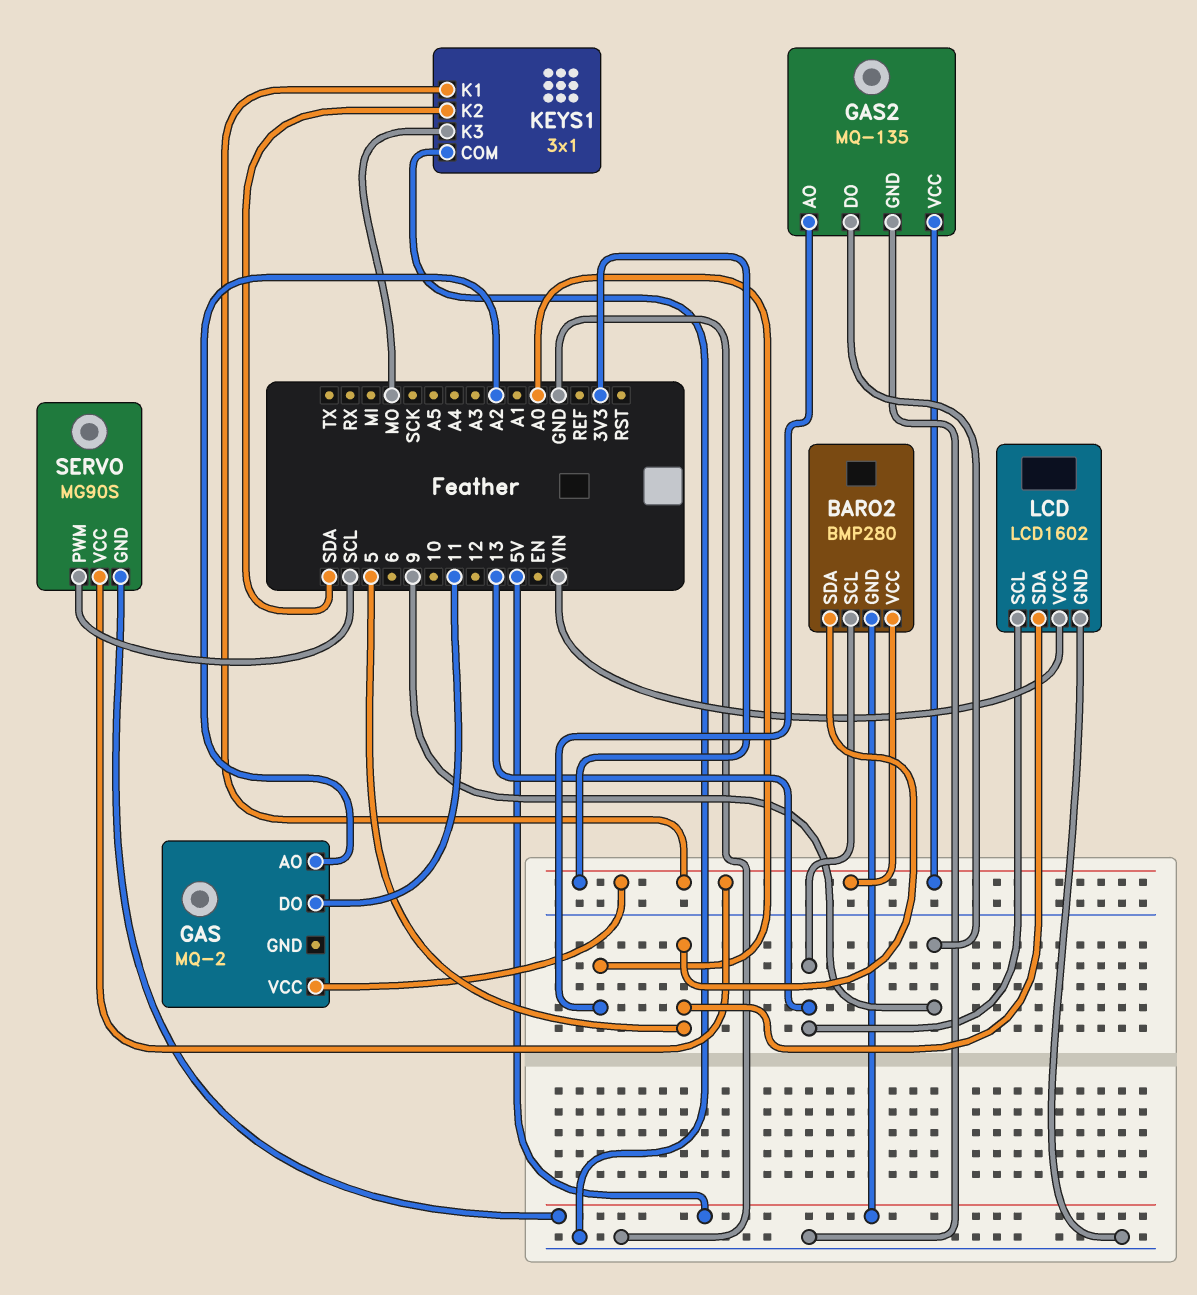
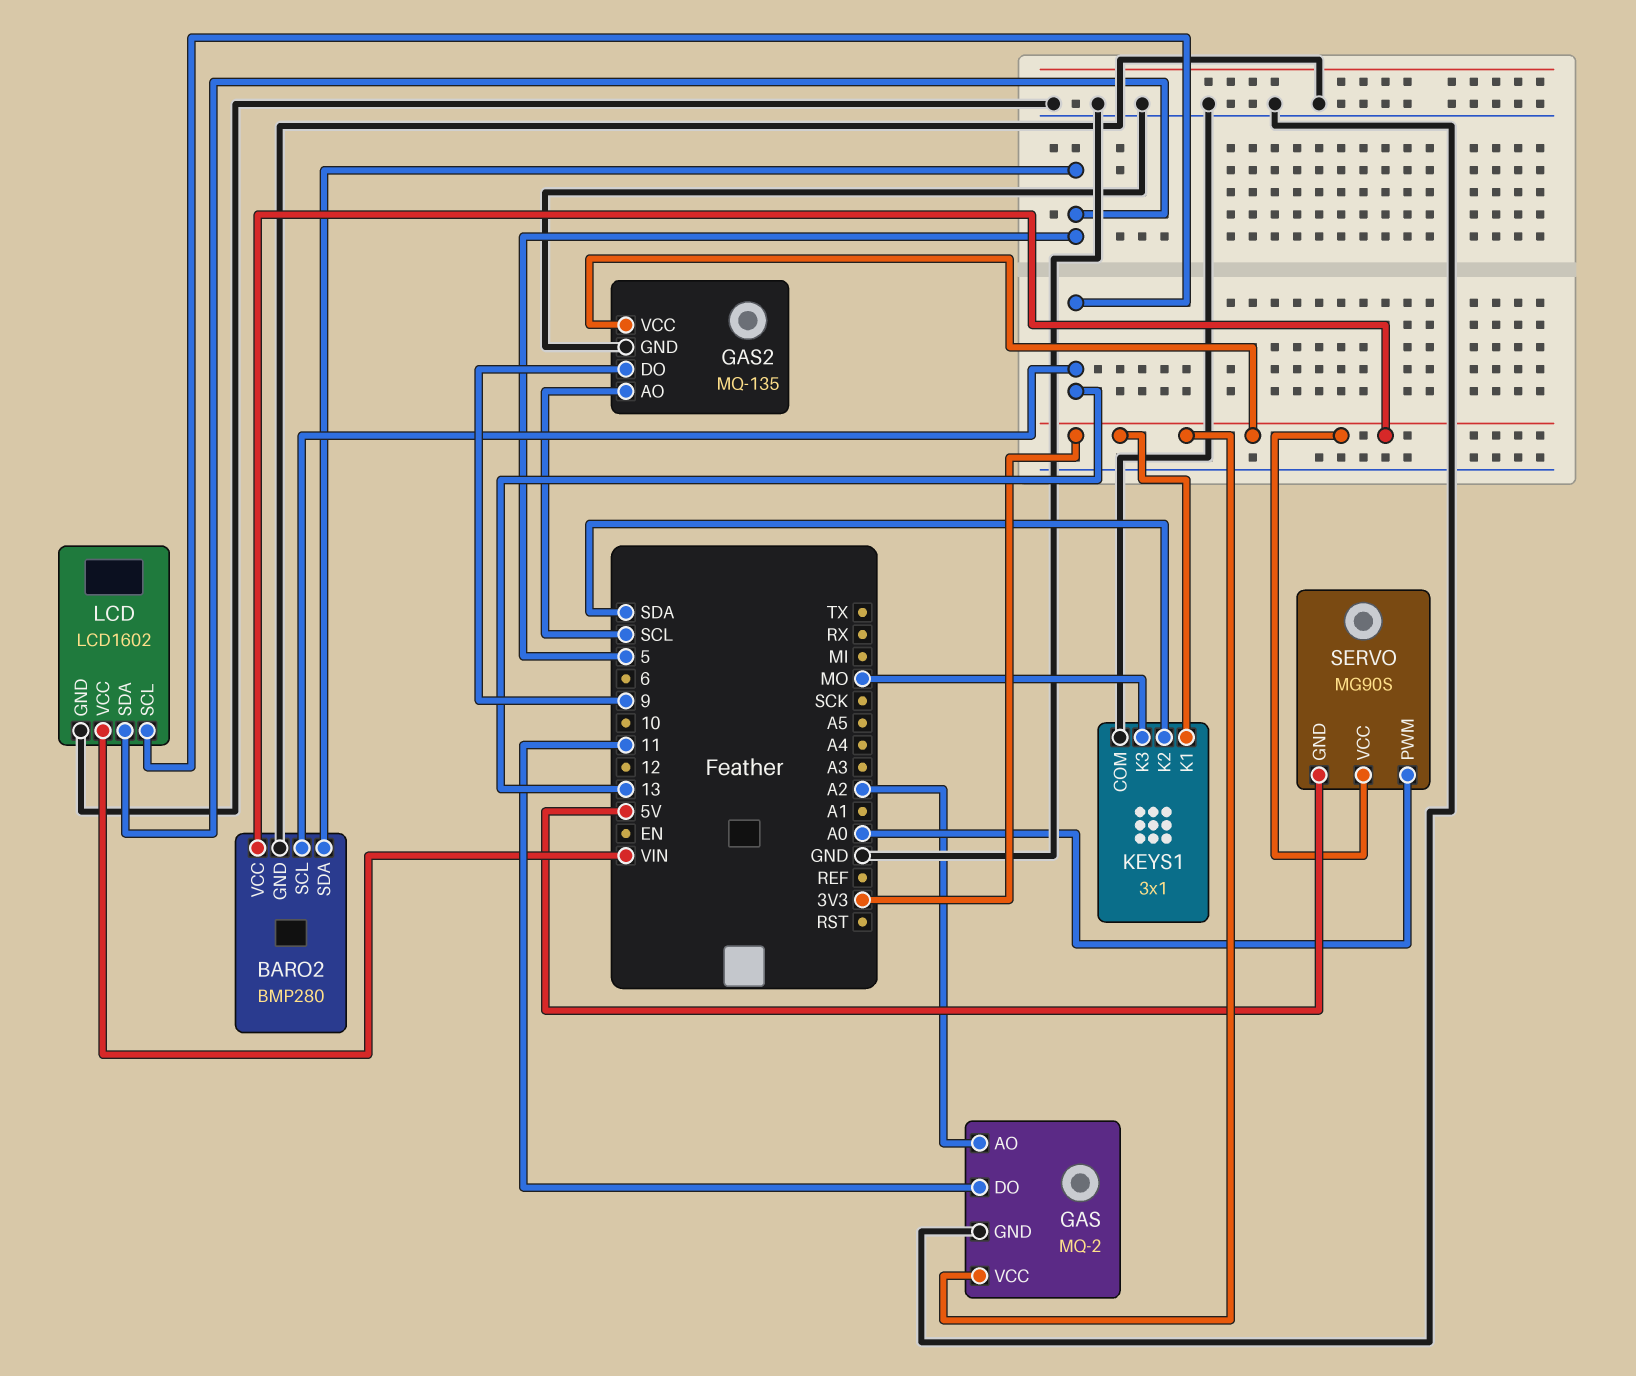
BARO2 pin GND: 5V -> GND
GAS pin GND: none -> GND
GAS2 pin AO: A0 -> SCL
SERVO pin PWM: SCL -> A0

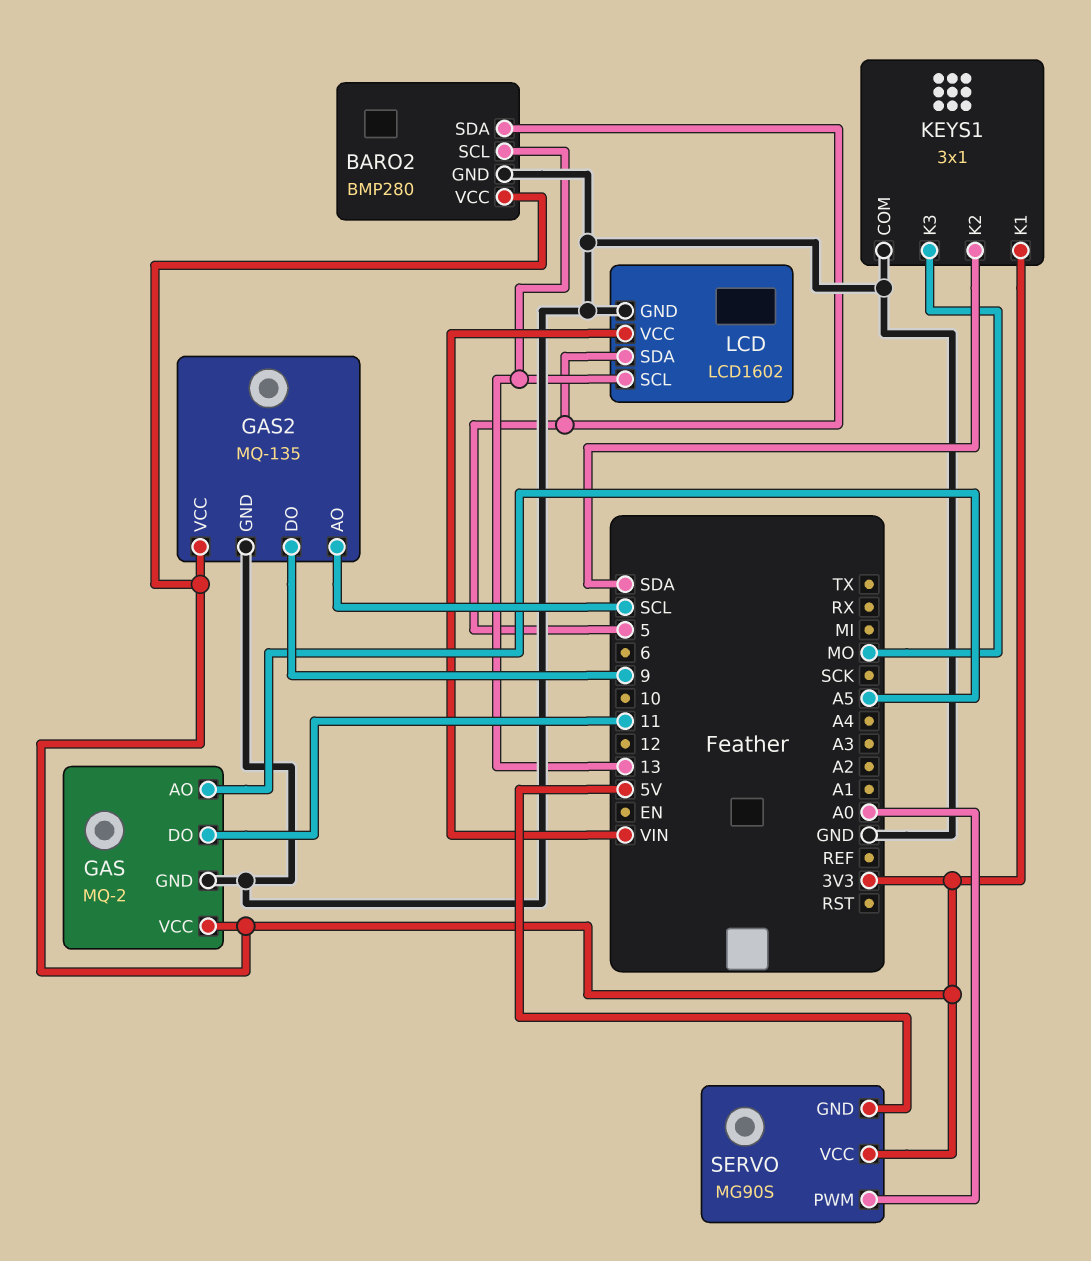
GAS pin AO: A2 -> A5

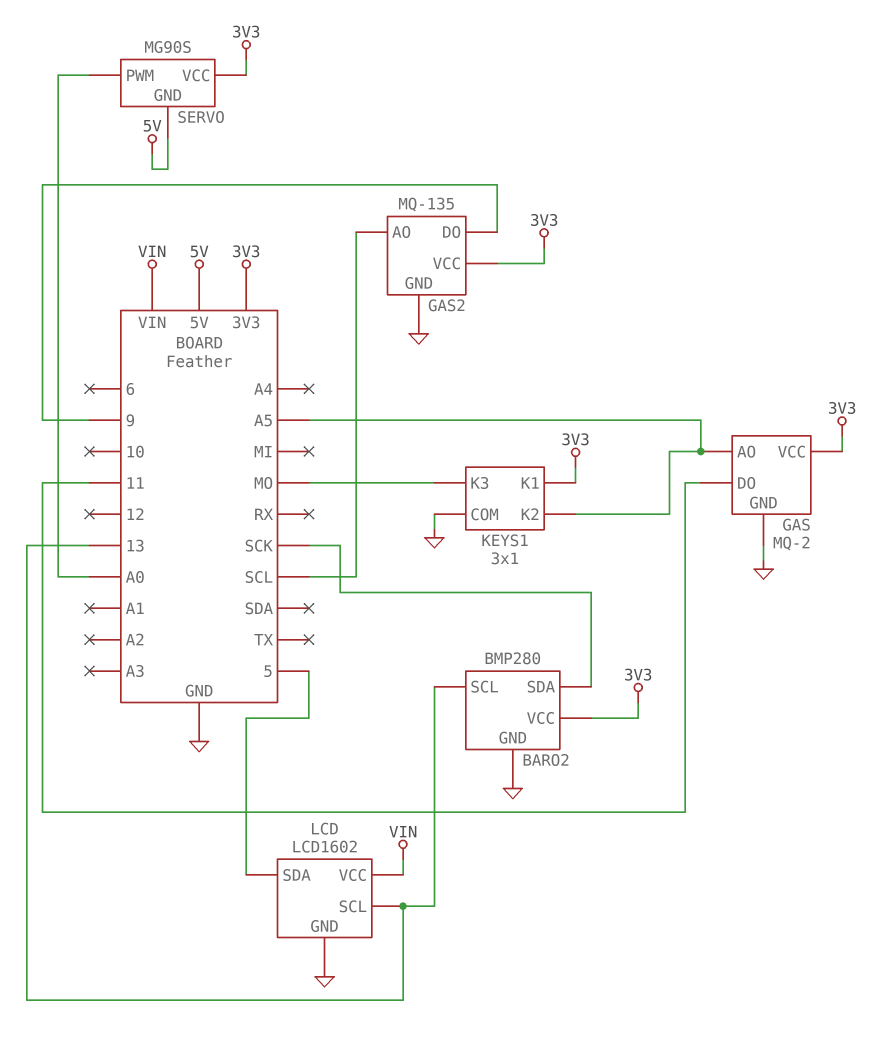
BARO2 pin SDA: 5 -> SCK
KEYS1 pin K2: SDA -> A5

